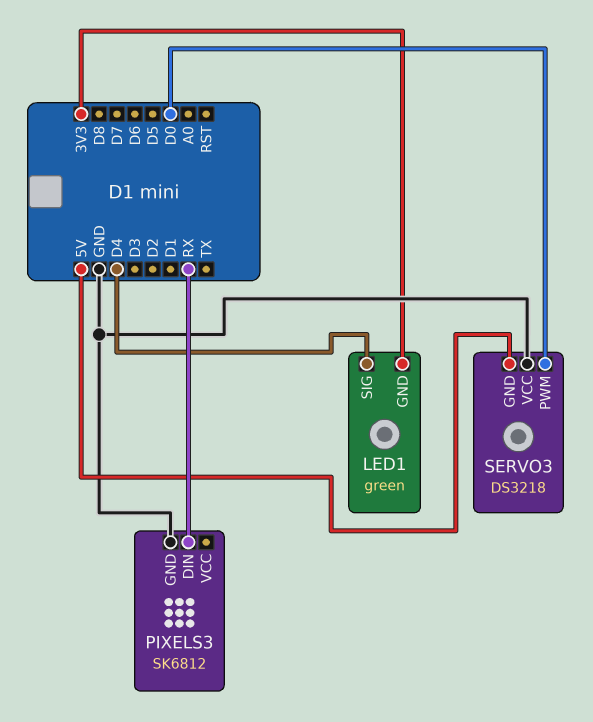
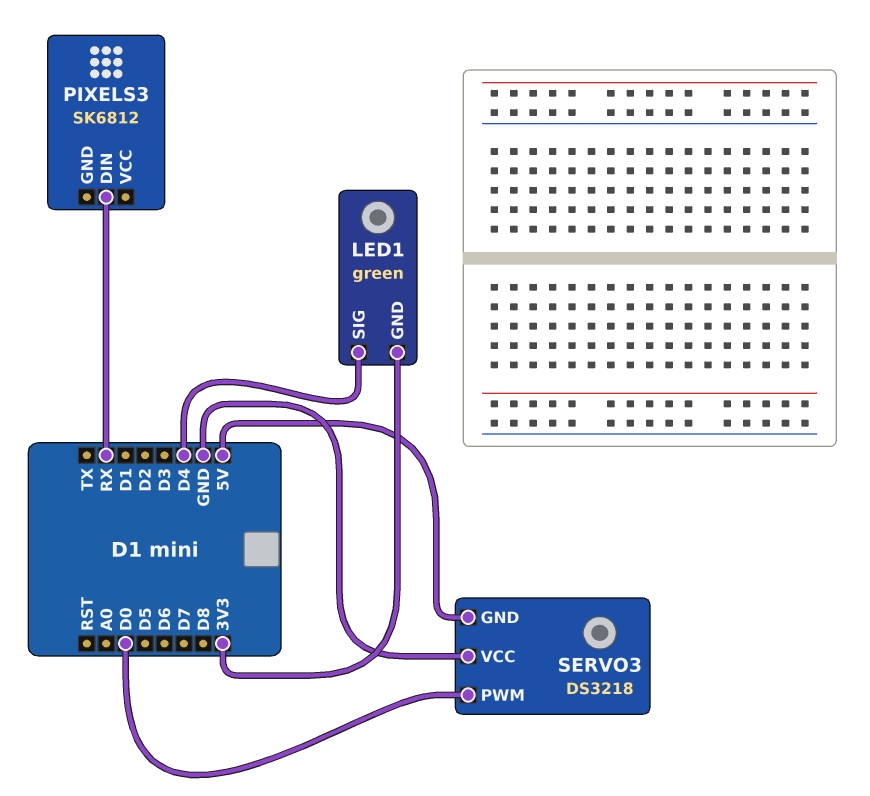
PIXELS3 pin GND: GND -> none

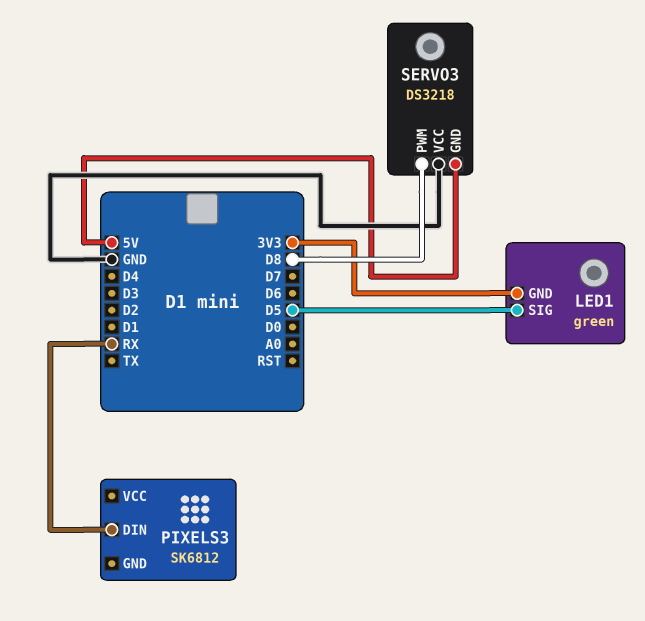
LED1 pin SIG: D4 -> D5
SERVO3 pin PWM: D0 -> D8

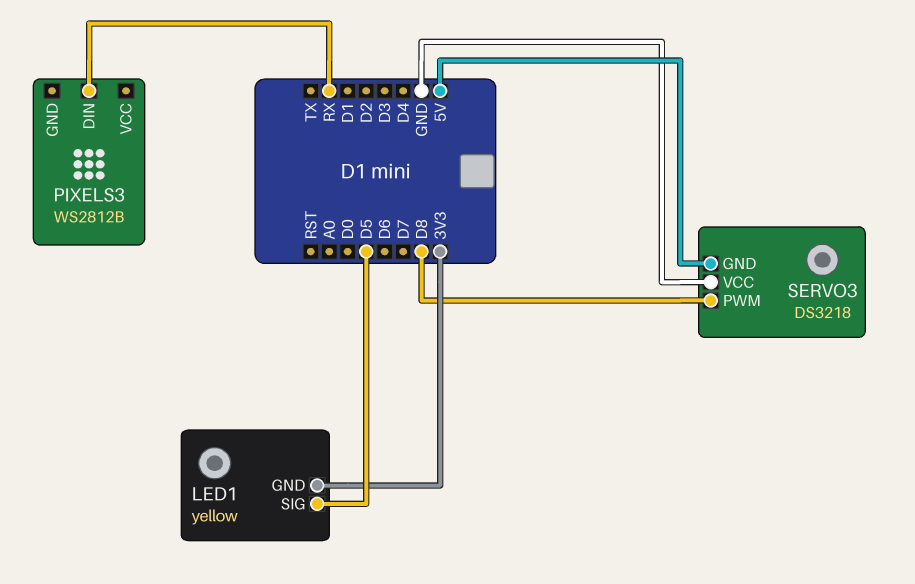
LED1: green -> yellow
PIXELS3: SK6812 -> WS2812B

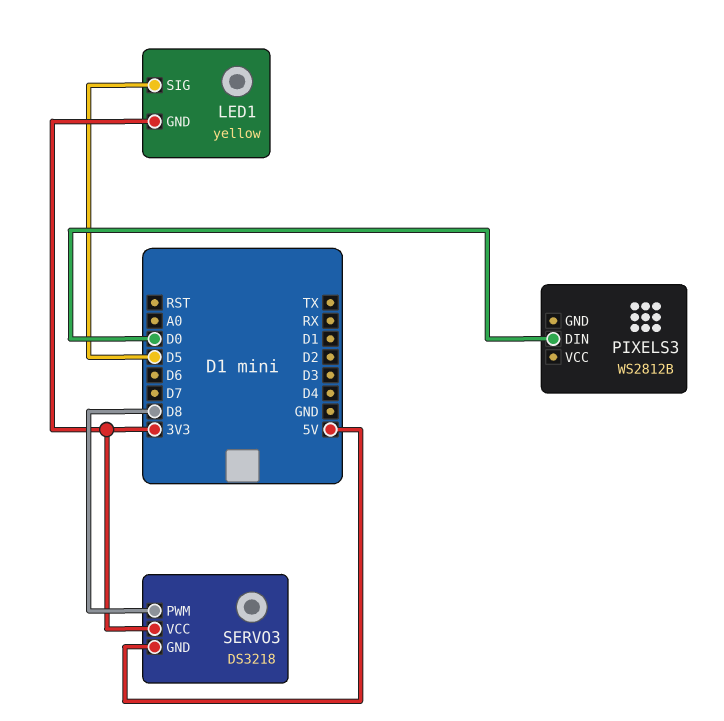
PIXELS3 pin DIN: RX -> D0
SERVO3 pin VCC: GND -> 3V3

